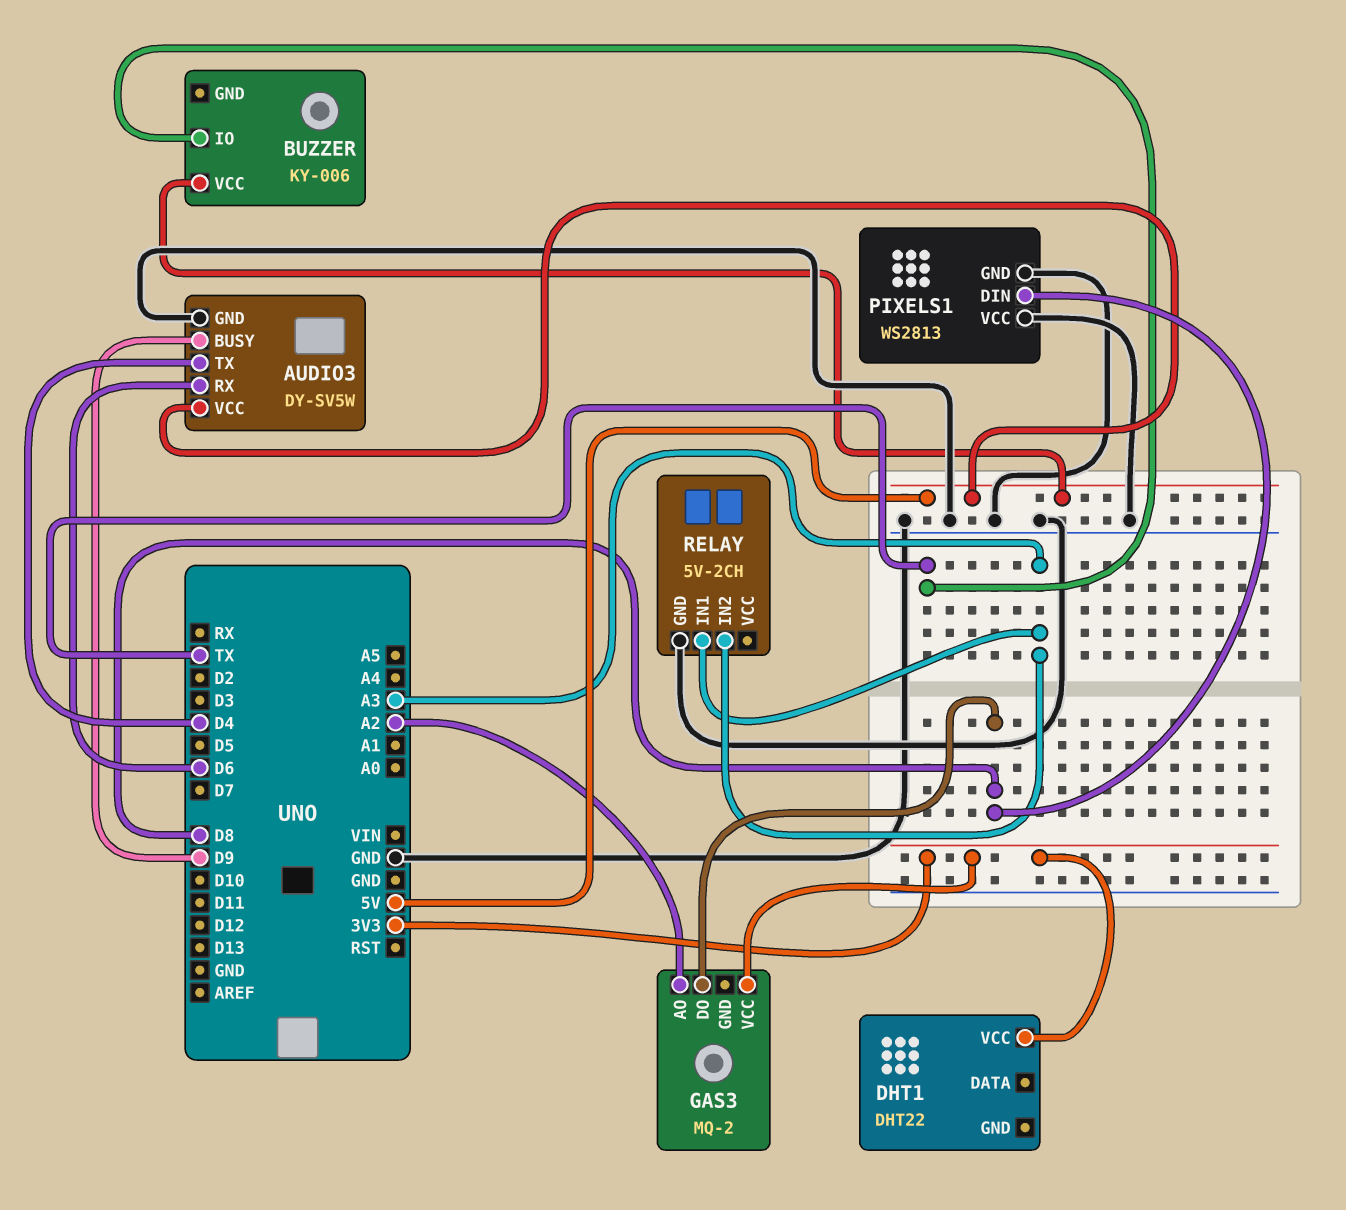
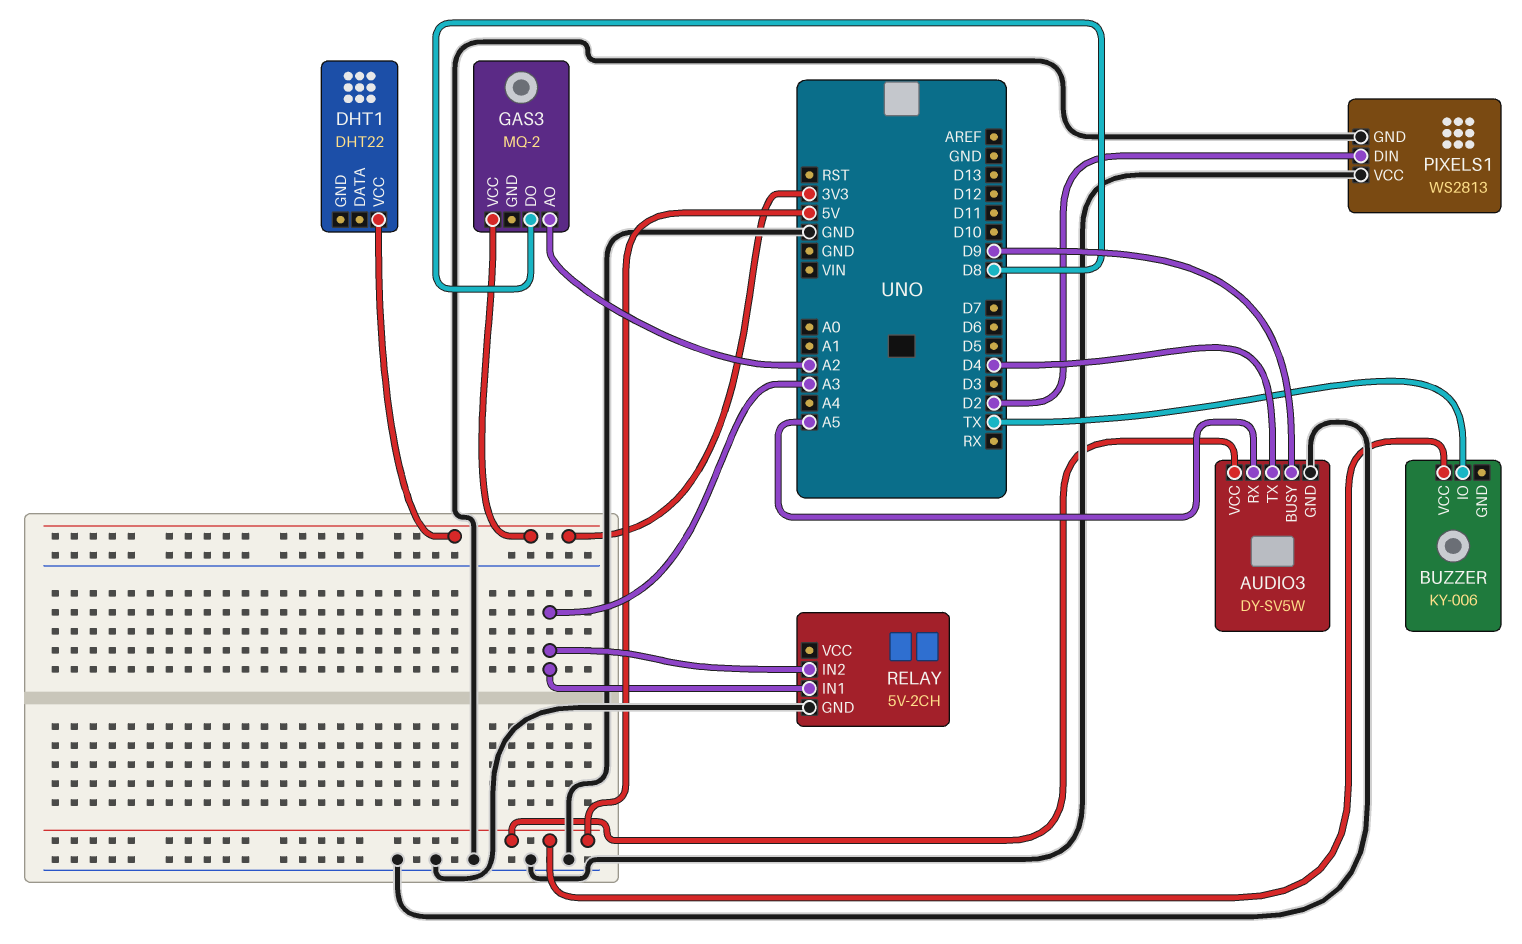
AUDIO3 pin RX: D6 -> A5
PIXELS1 pin DIN: D8 -> D2

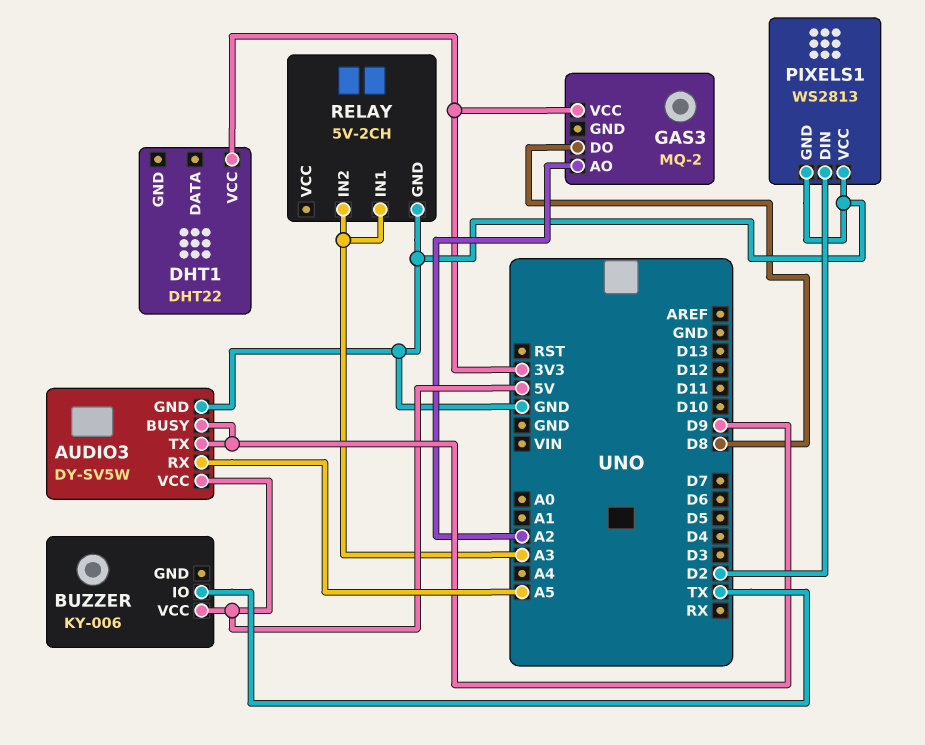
AUDIO3 pin TX: D4 -> D9

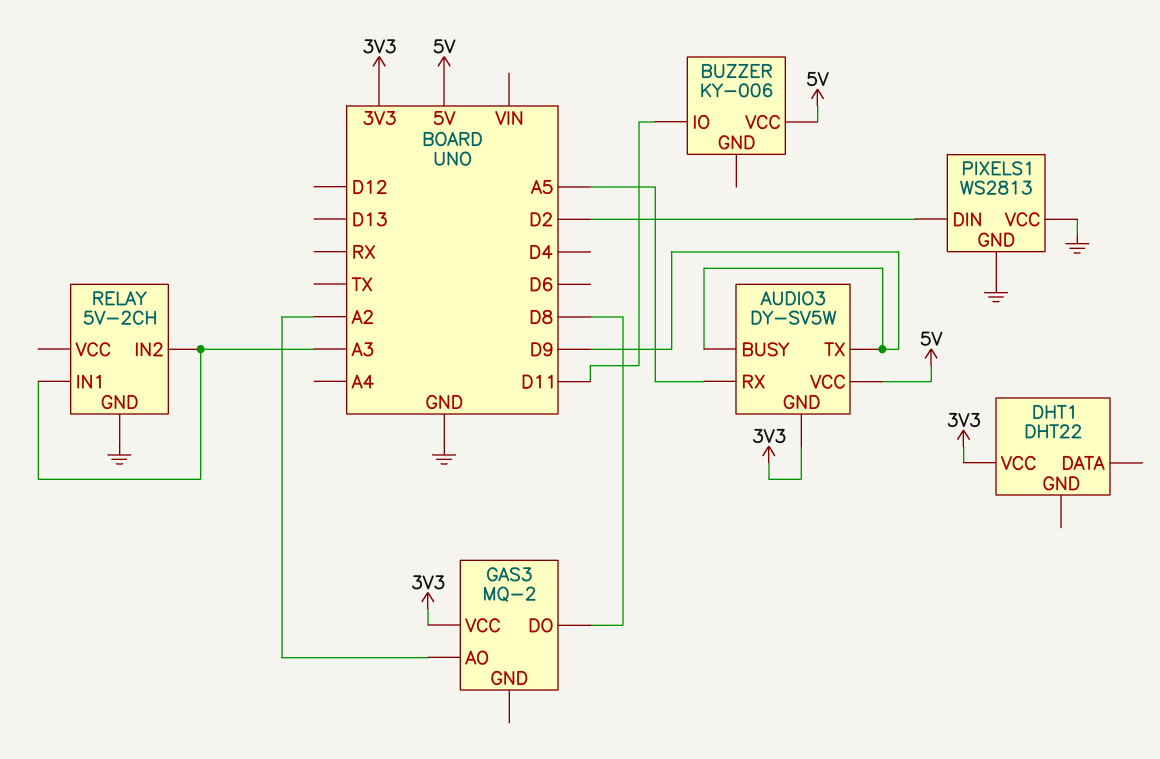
AUDIO3 pin GND: GND -> 3V3
BUZZER pin IO: TX -> D11

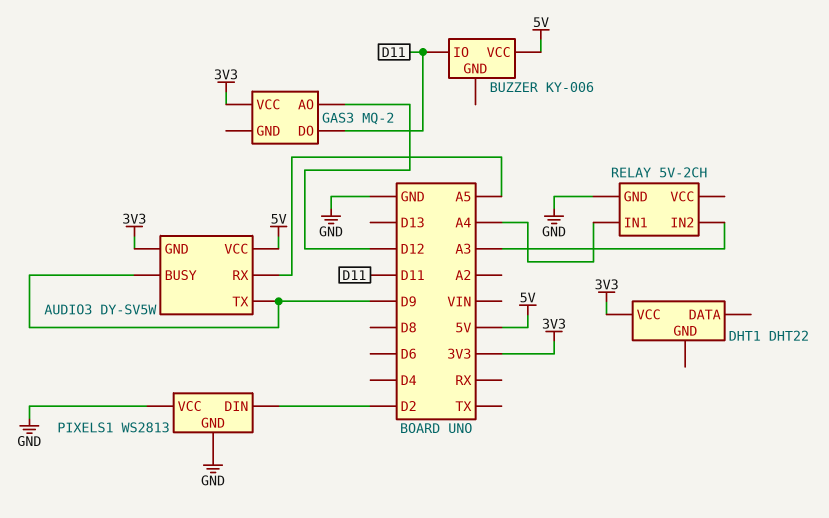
GAS3 pin AO: A2 -> D12
GAS3 pin DO: D8 -> D11
RELAY pin IN1: A3 -> A4

